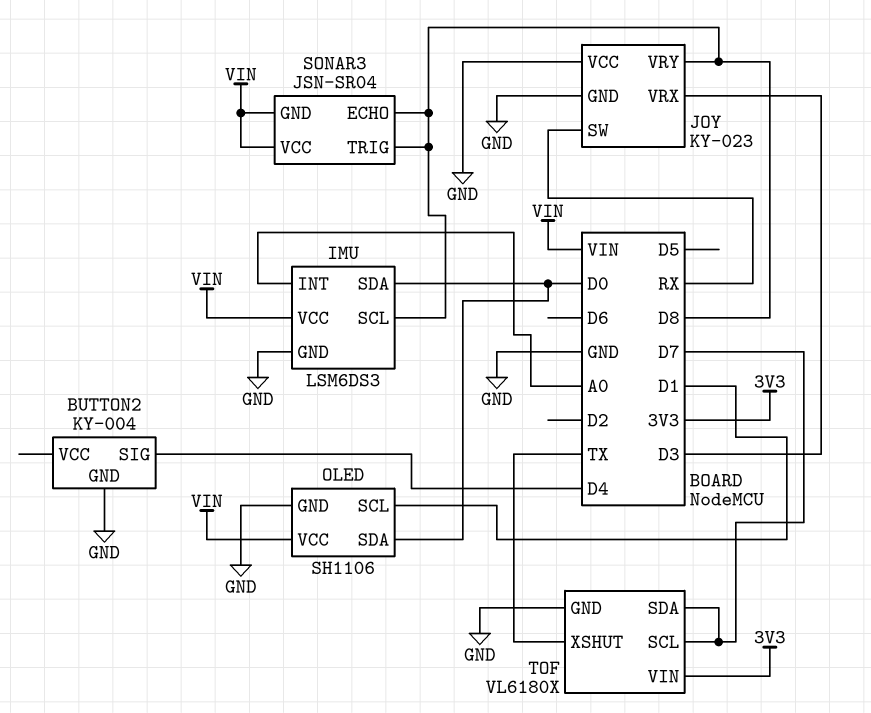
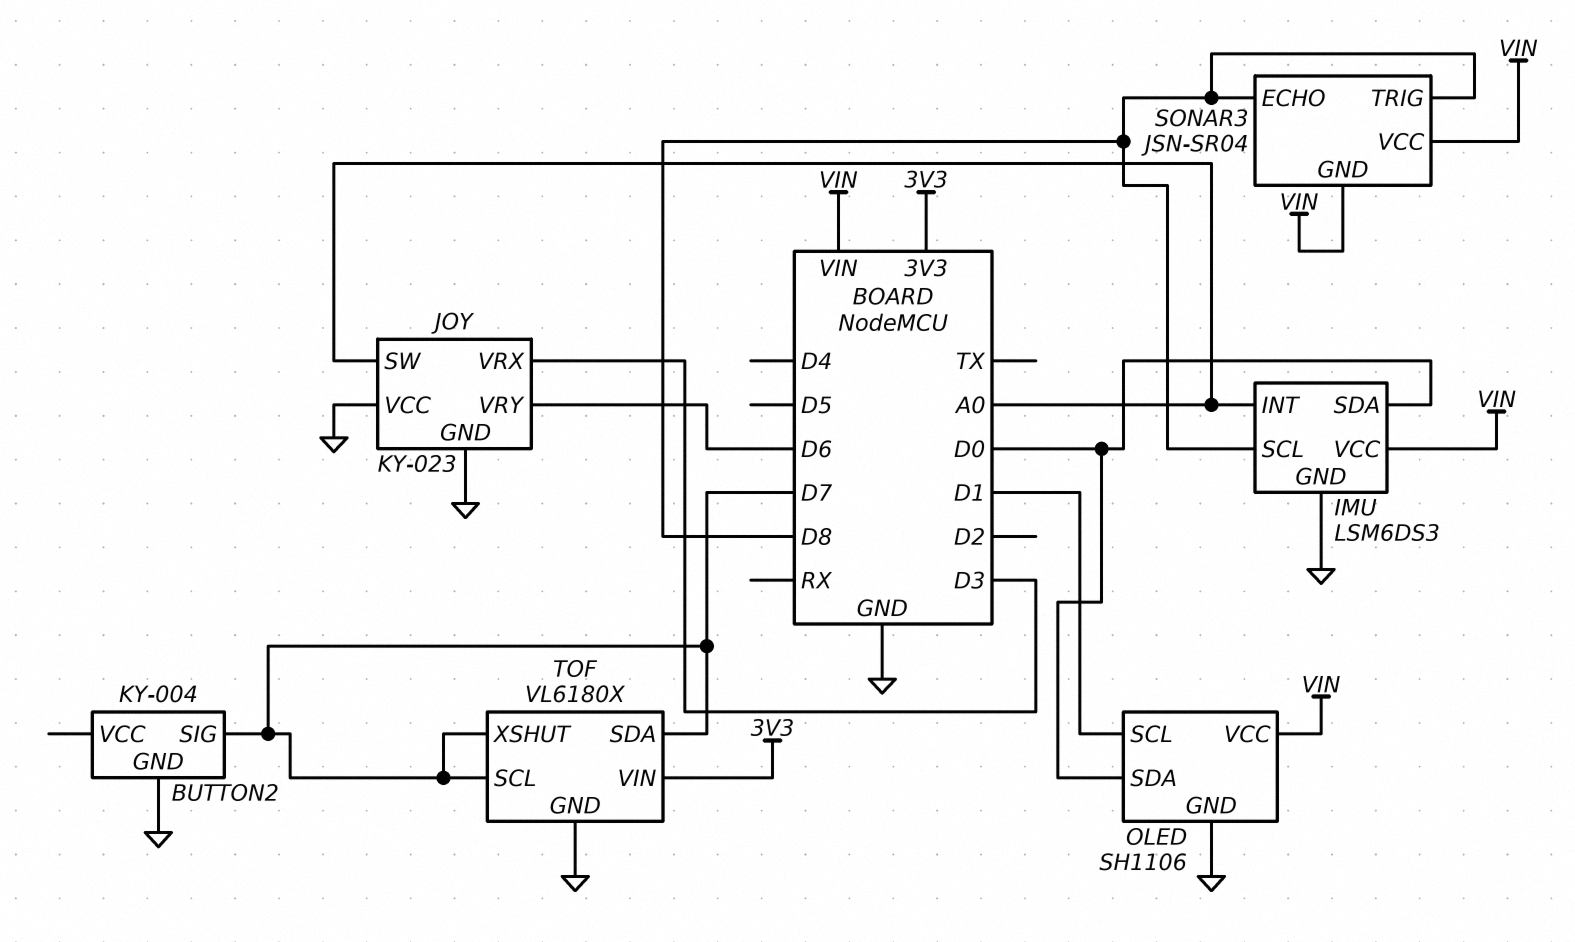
BUTTON2 pin SIG: D4 -> D7
JOY pin SW: RX -> A0
JOY pin VRY: D8 -> D6
TOF pin XSHUT: TX -> D7

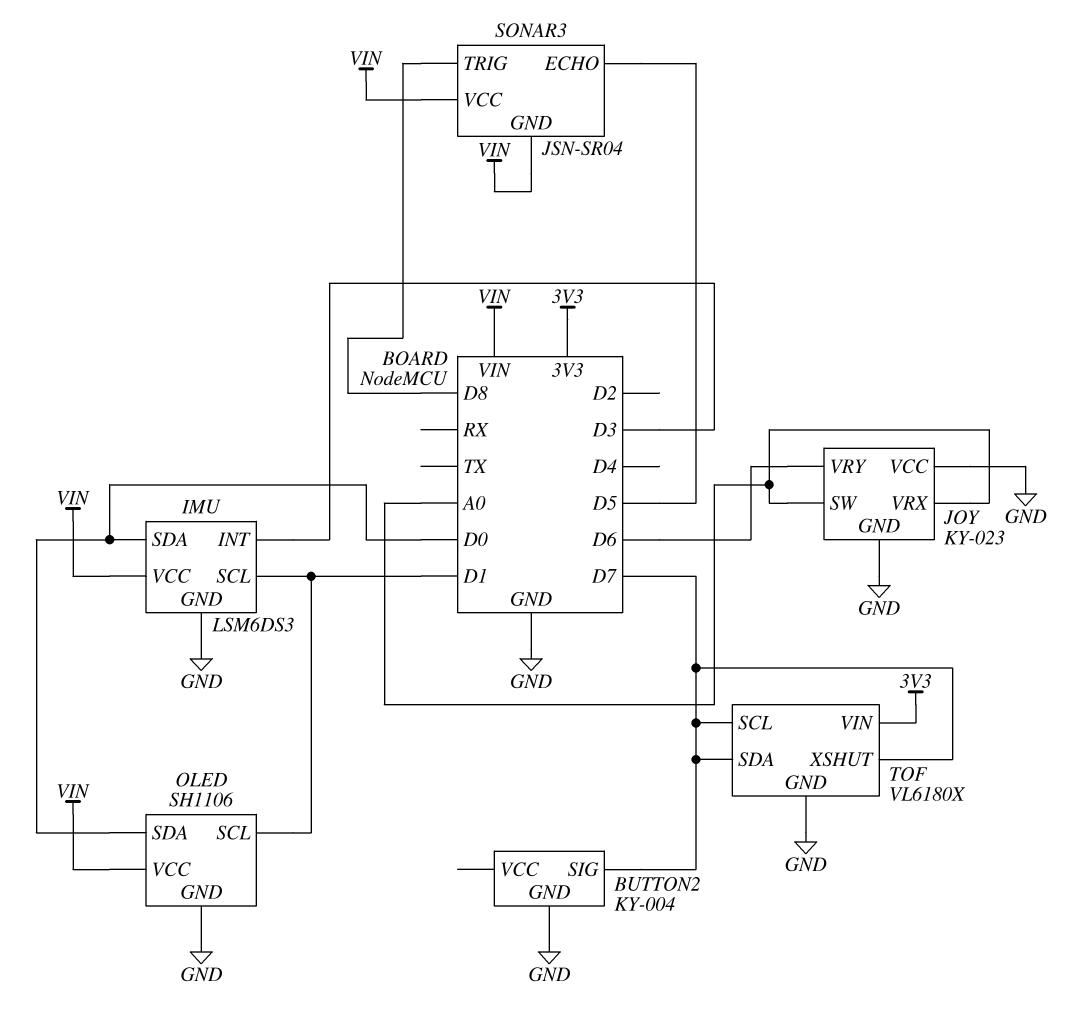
IMU pin INT: A0 -> D3
IMU pin SCL: D8 -> D1
JOY pin VRX: D3 -> A0
SONAR3 pin ECHO: D8 -> D5

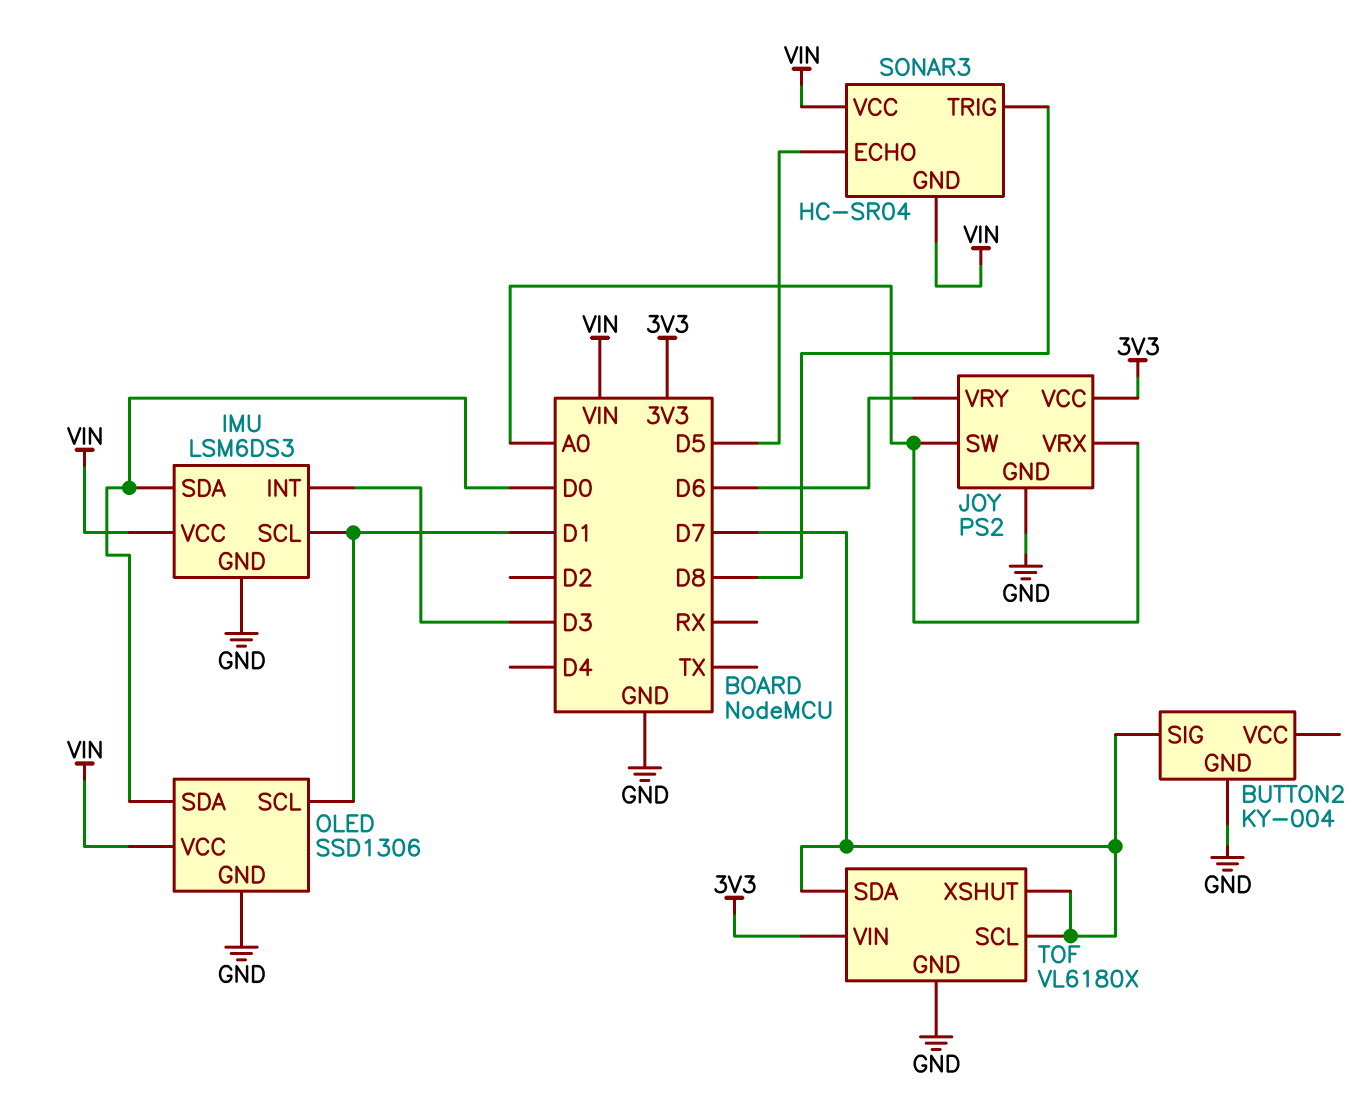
JOY: KY-023 -> PS2
JOY pin VCC: GND -> 3V3
OLED: SH1106 -> SSD1306
SONAR3: JSN-SR04 -> HC-SR04

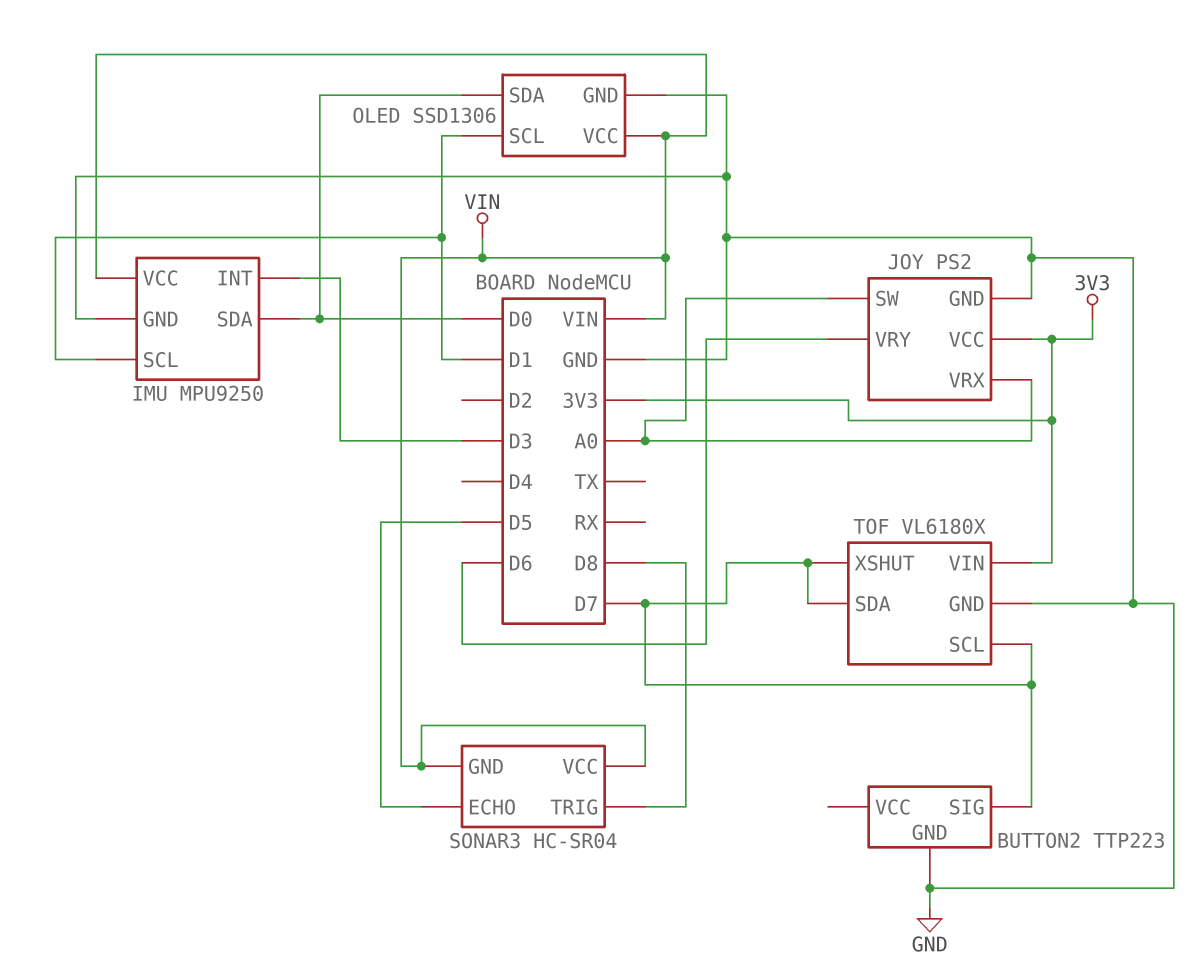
BUTTON2: KY-004 -> TTP223
IMU: LSM6DS3 -> MPU9250

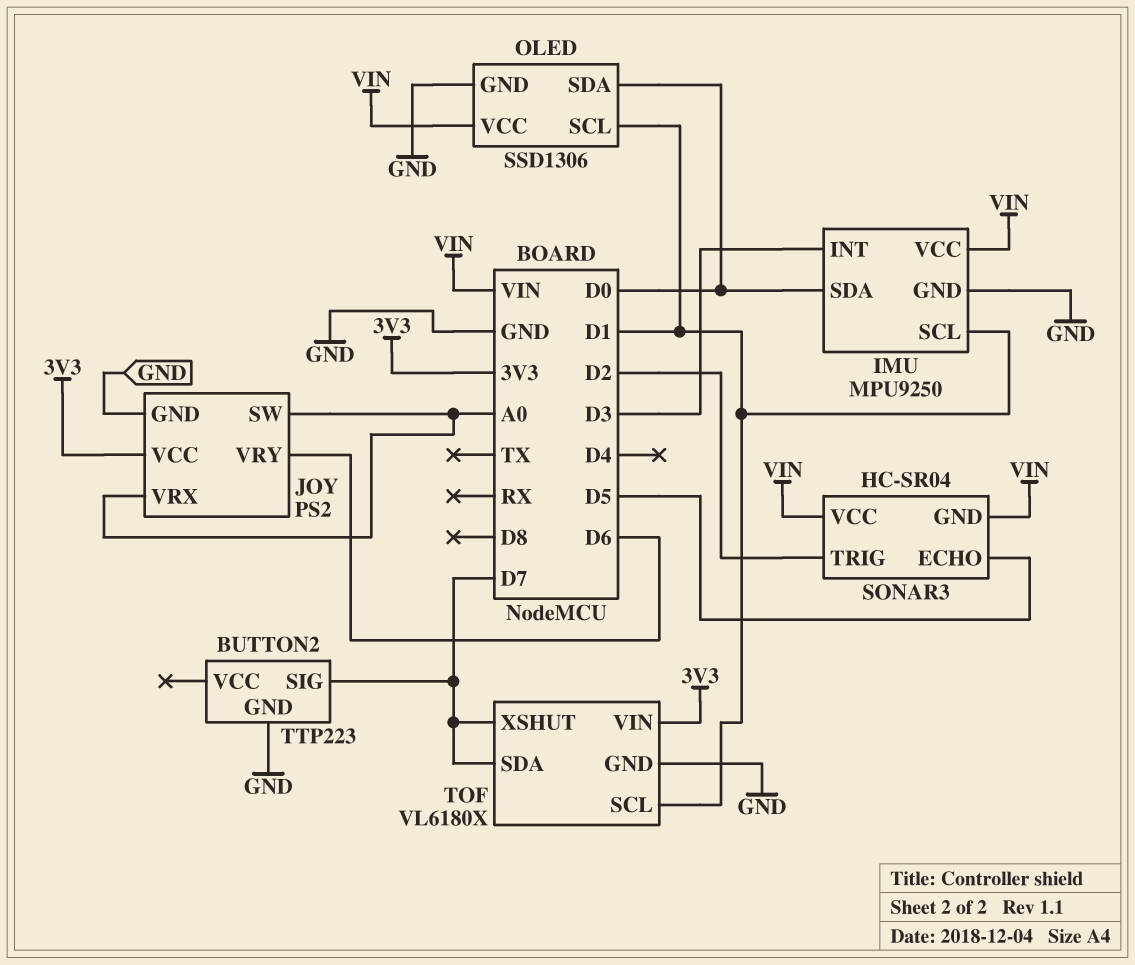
SONAR3 pin TRIG: D8 -> D2
TOF pin SCL: D7 -> D1

